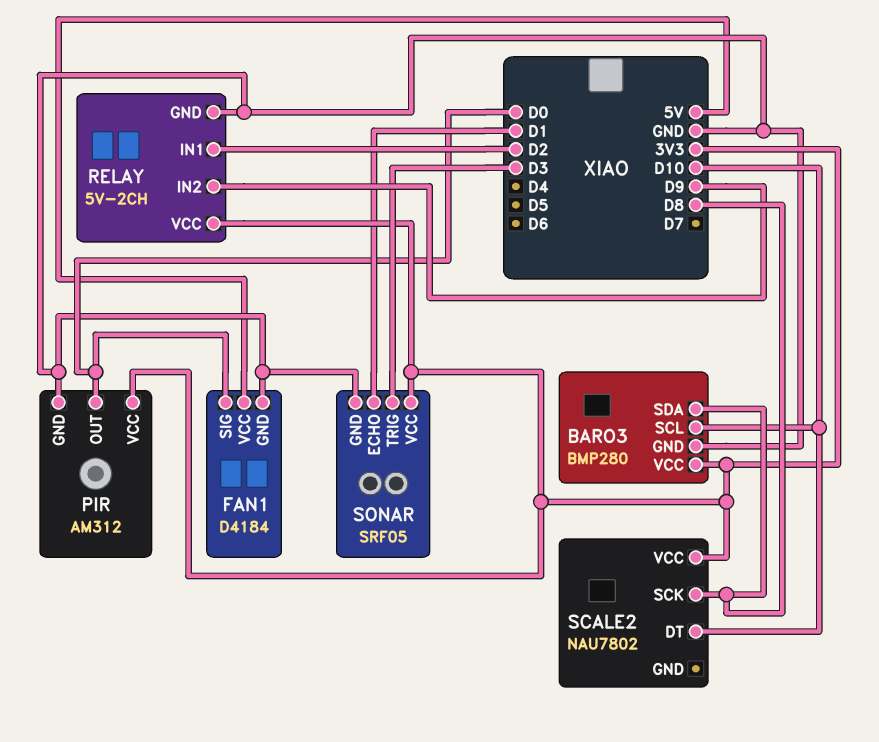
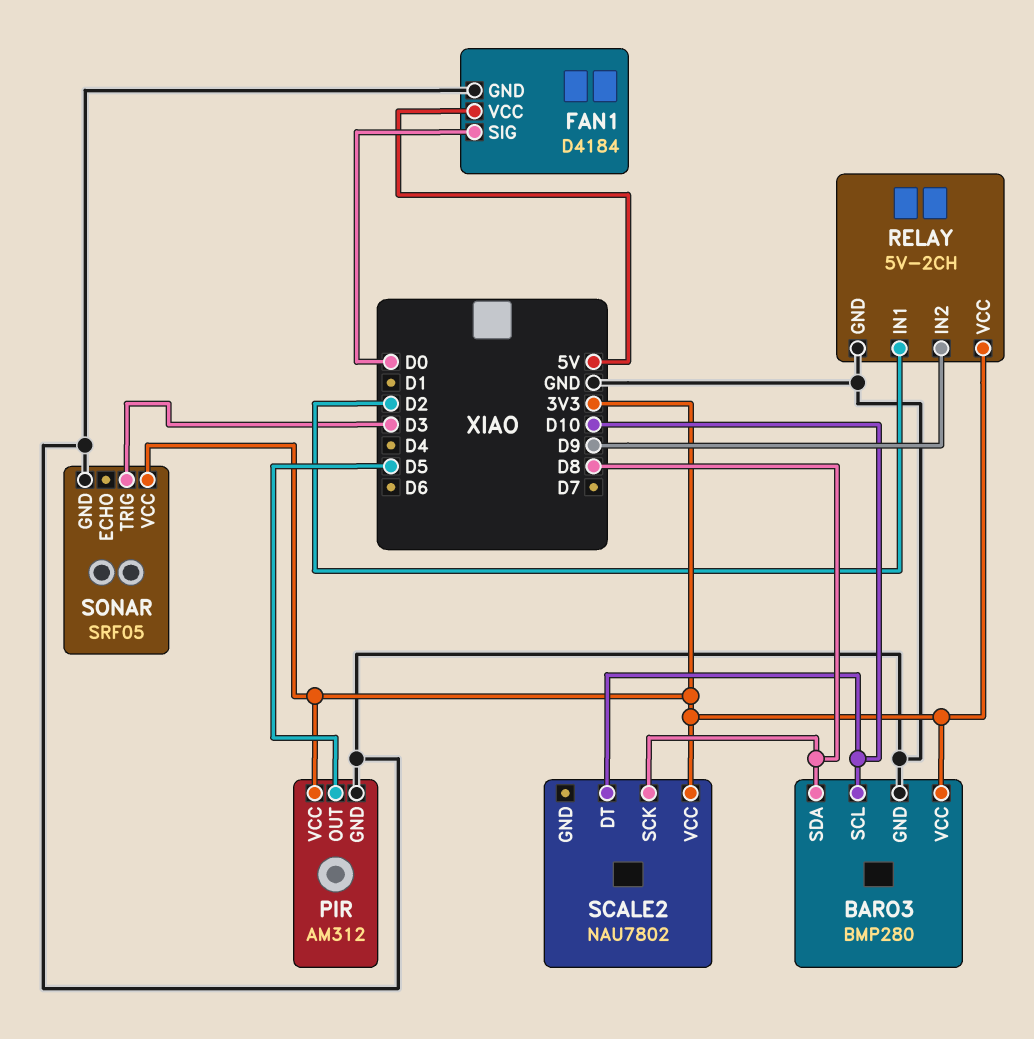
PIR pin OUT: D0 -> D5
SONAR pin ECHO: D1 -> none

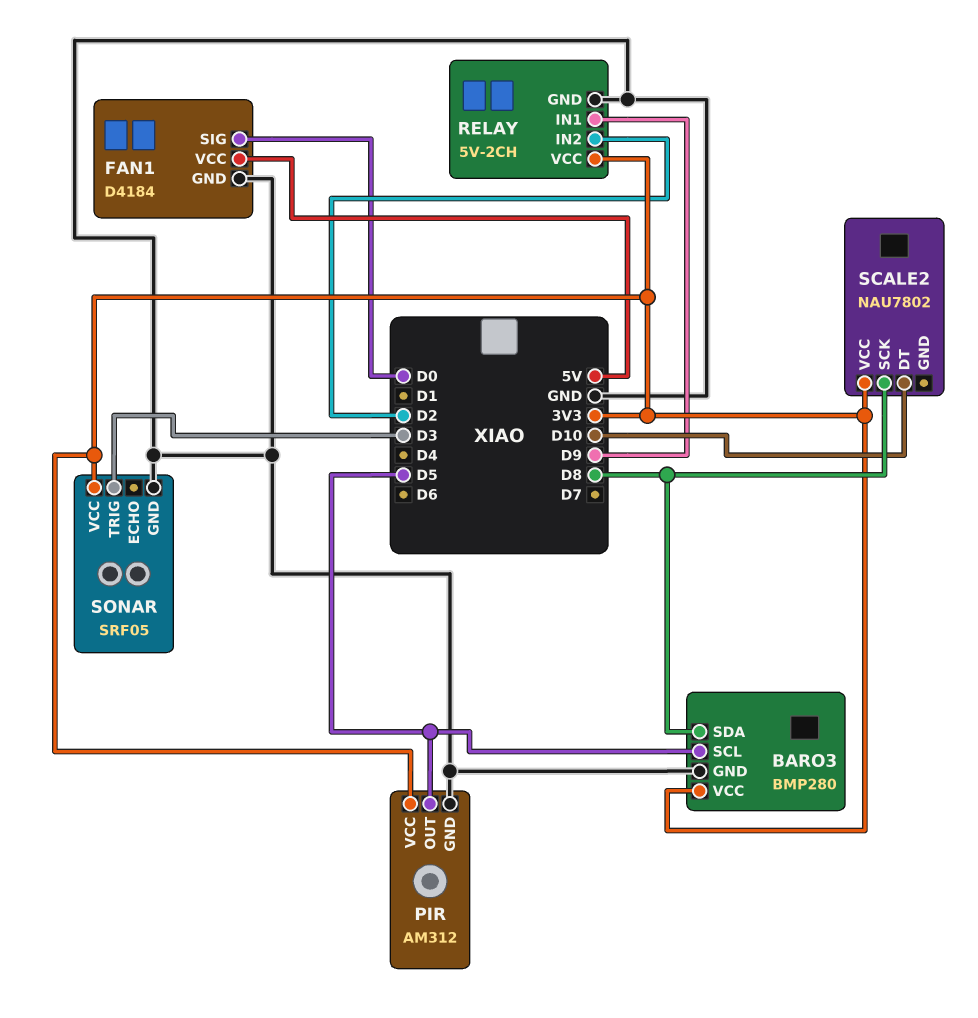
BARO3 pin SCL: D10 -> D5
RELAY pin IN1: D2 -> D9
RELAY pin IN2: D9 -> D2

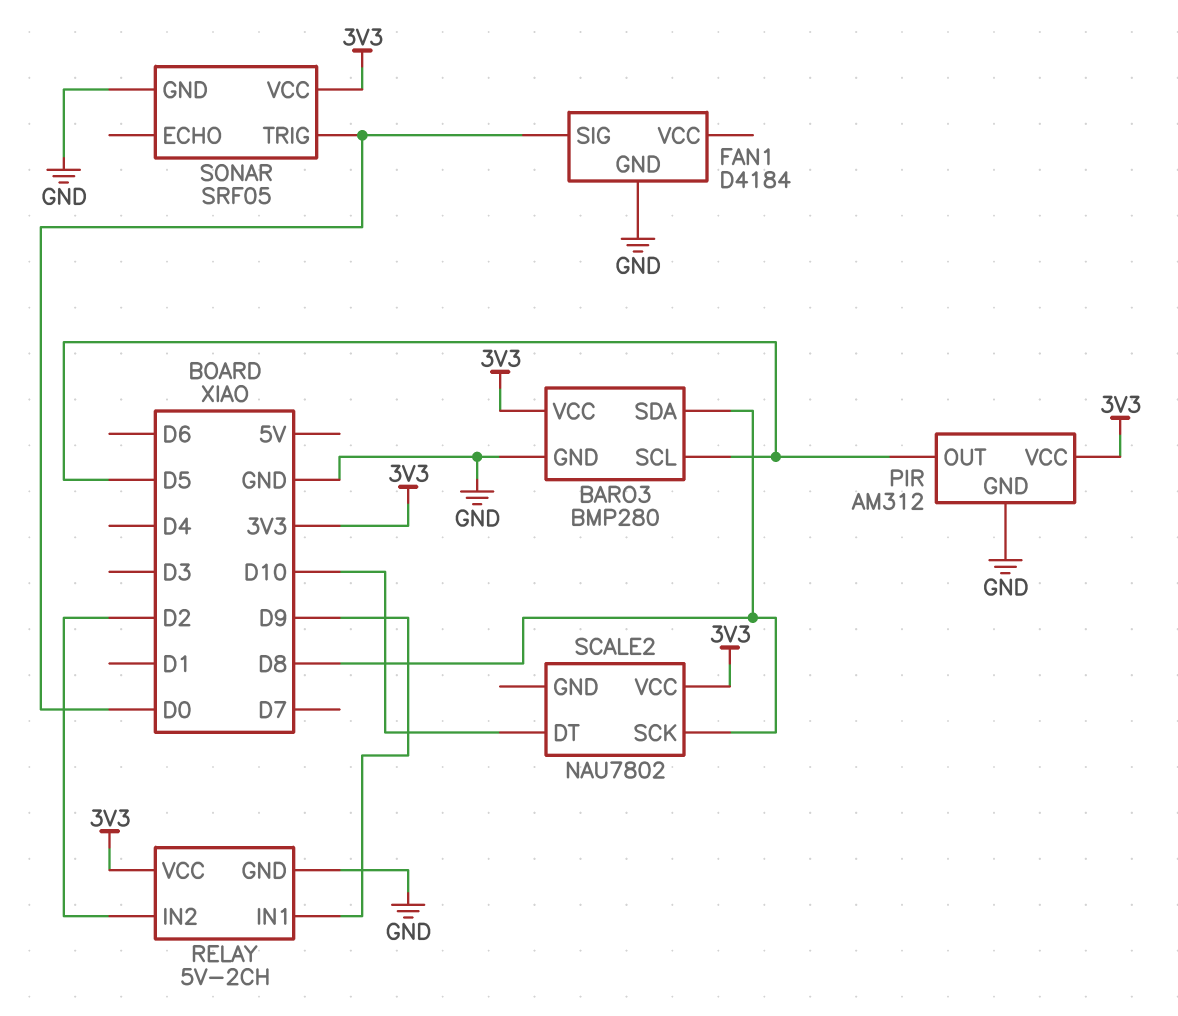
FAN1 pin VCC: 5V -> none
SONAR pin TRIG: D3 -> D0

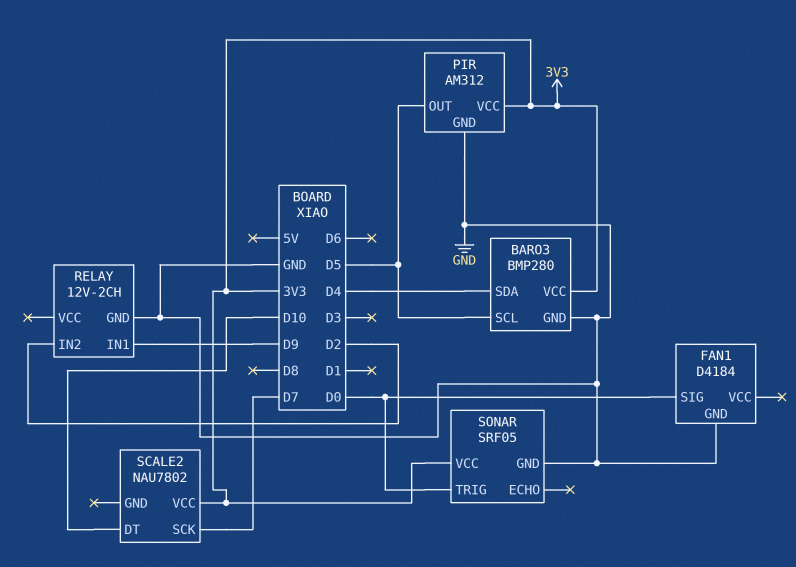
BARO3 pin SDA: D8 -> D4
RELAY: 5V-2CH -> 12V-2CH
RELAY pin VCC: 3V3 -> none
SCALE2 pin SCK: D8 -> D7

